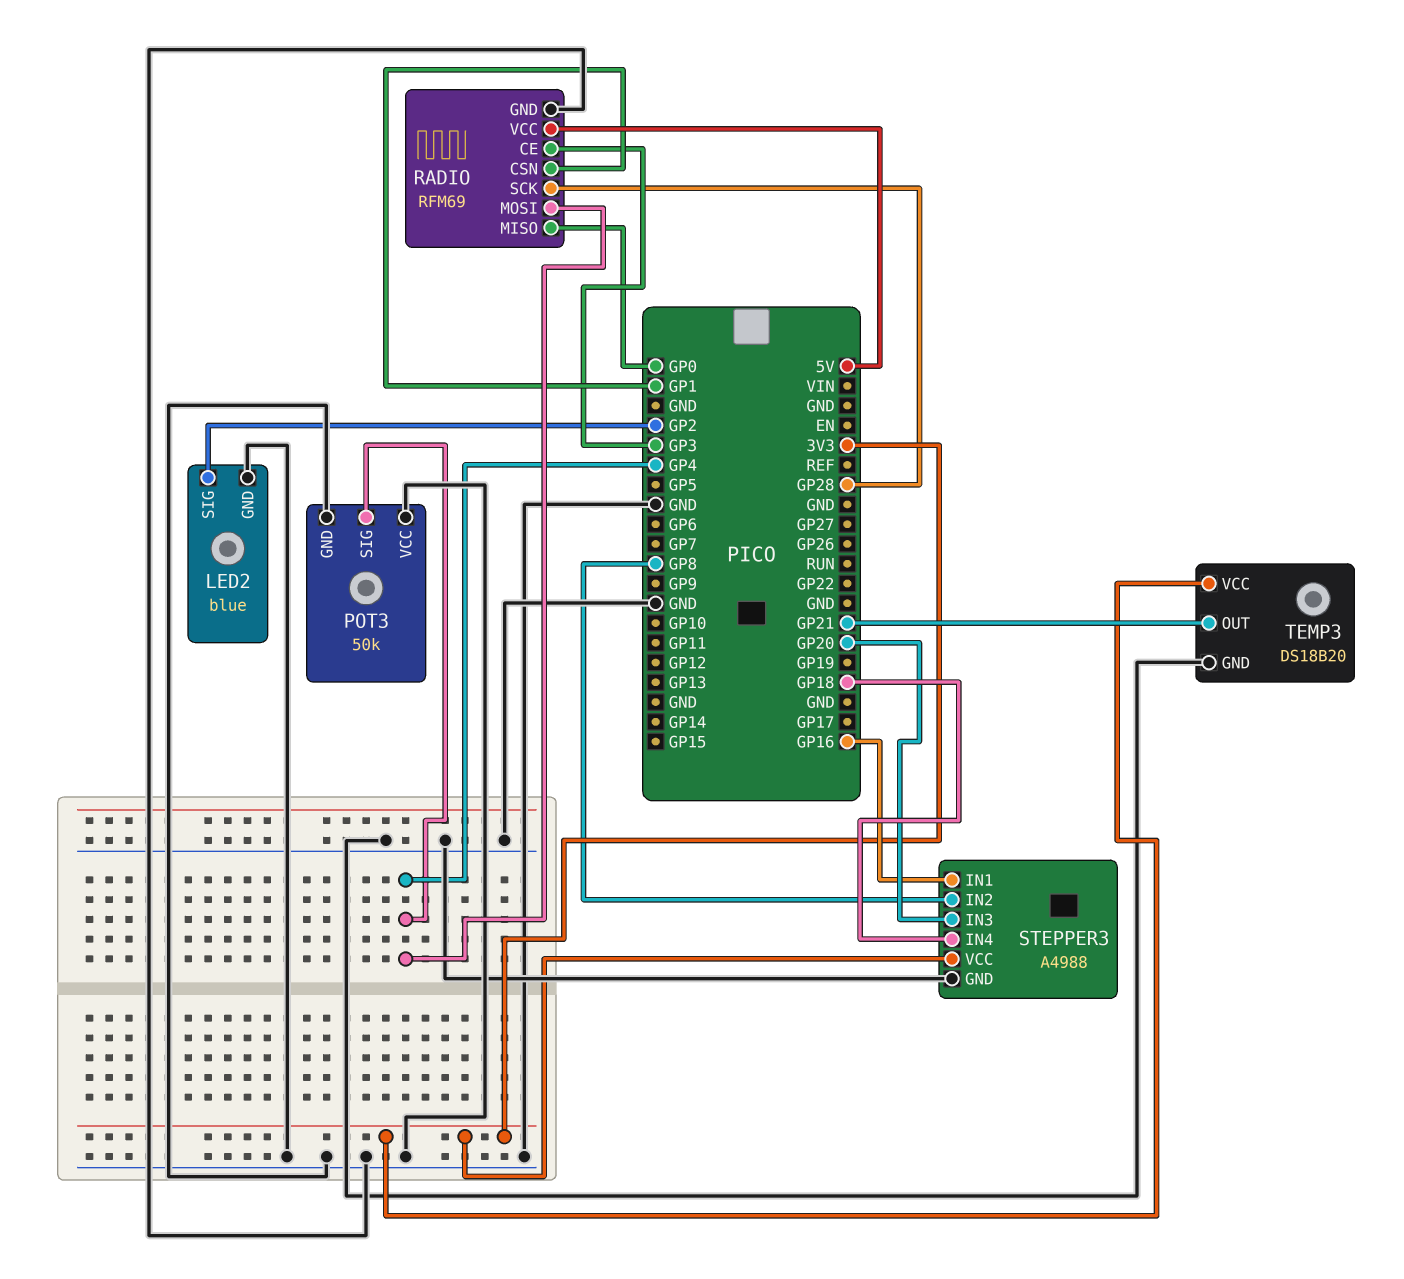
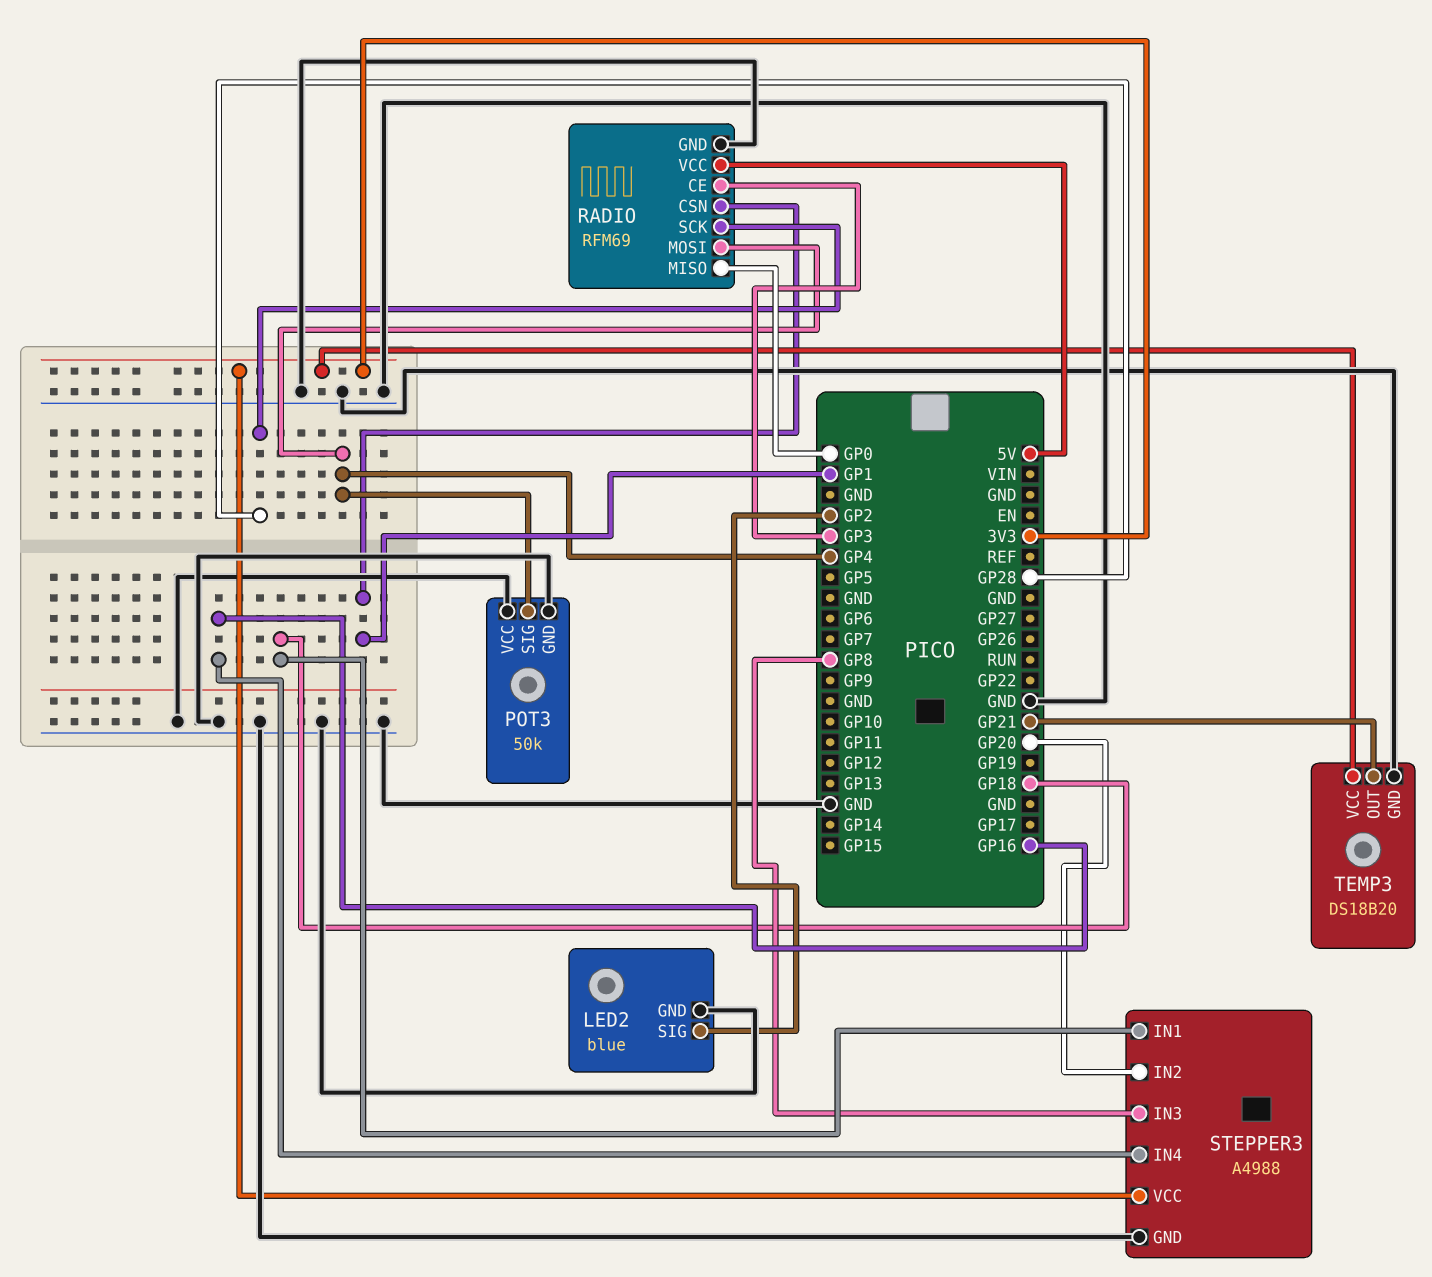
STEPPER3 pin IN1: GP16 -> GP18
STEPPER3 pin IN2: GP8 -> GP20
STEPPER3 pin IN3: GP20 -> GP8
STEPPER3 pin IN4: GP18 -> GP16

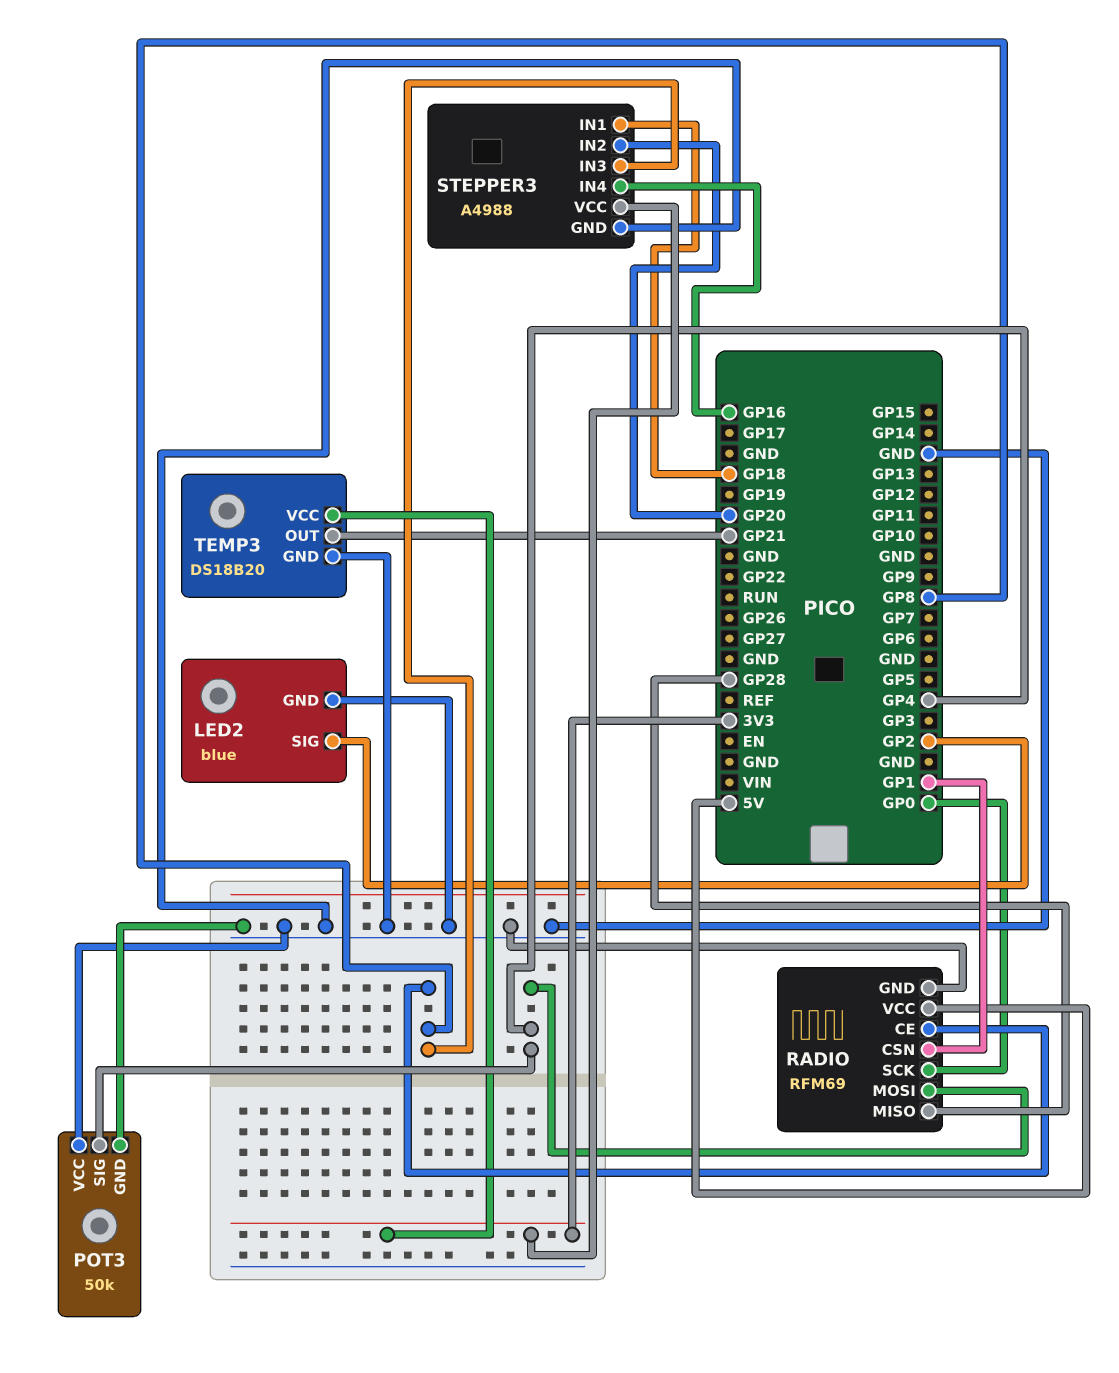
RADIO pin CE: GP3 -> GP8
RADIO pin MISO: GP0 -> GP28
RADIO pin SCK: GP28 -> GP0

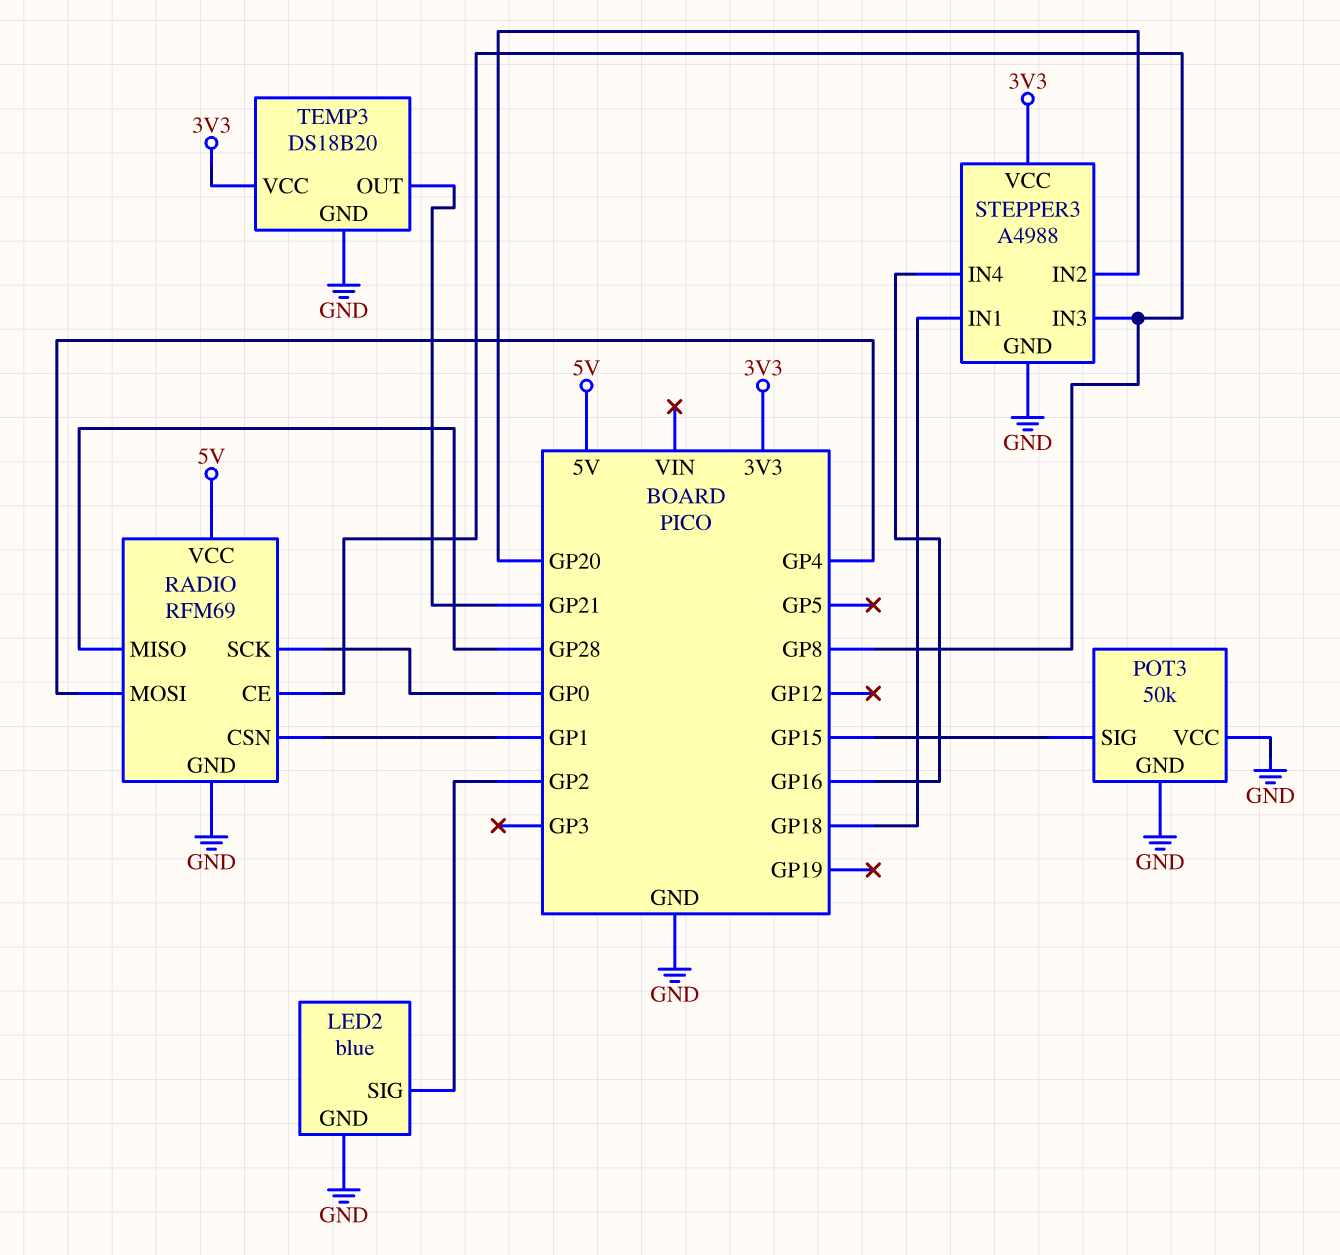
POT3 pin SIG: GP4 -> GP15

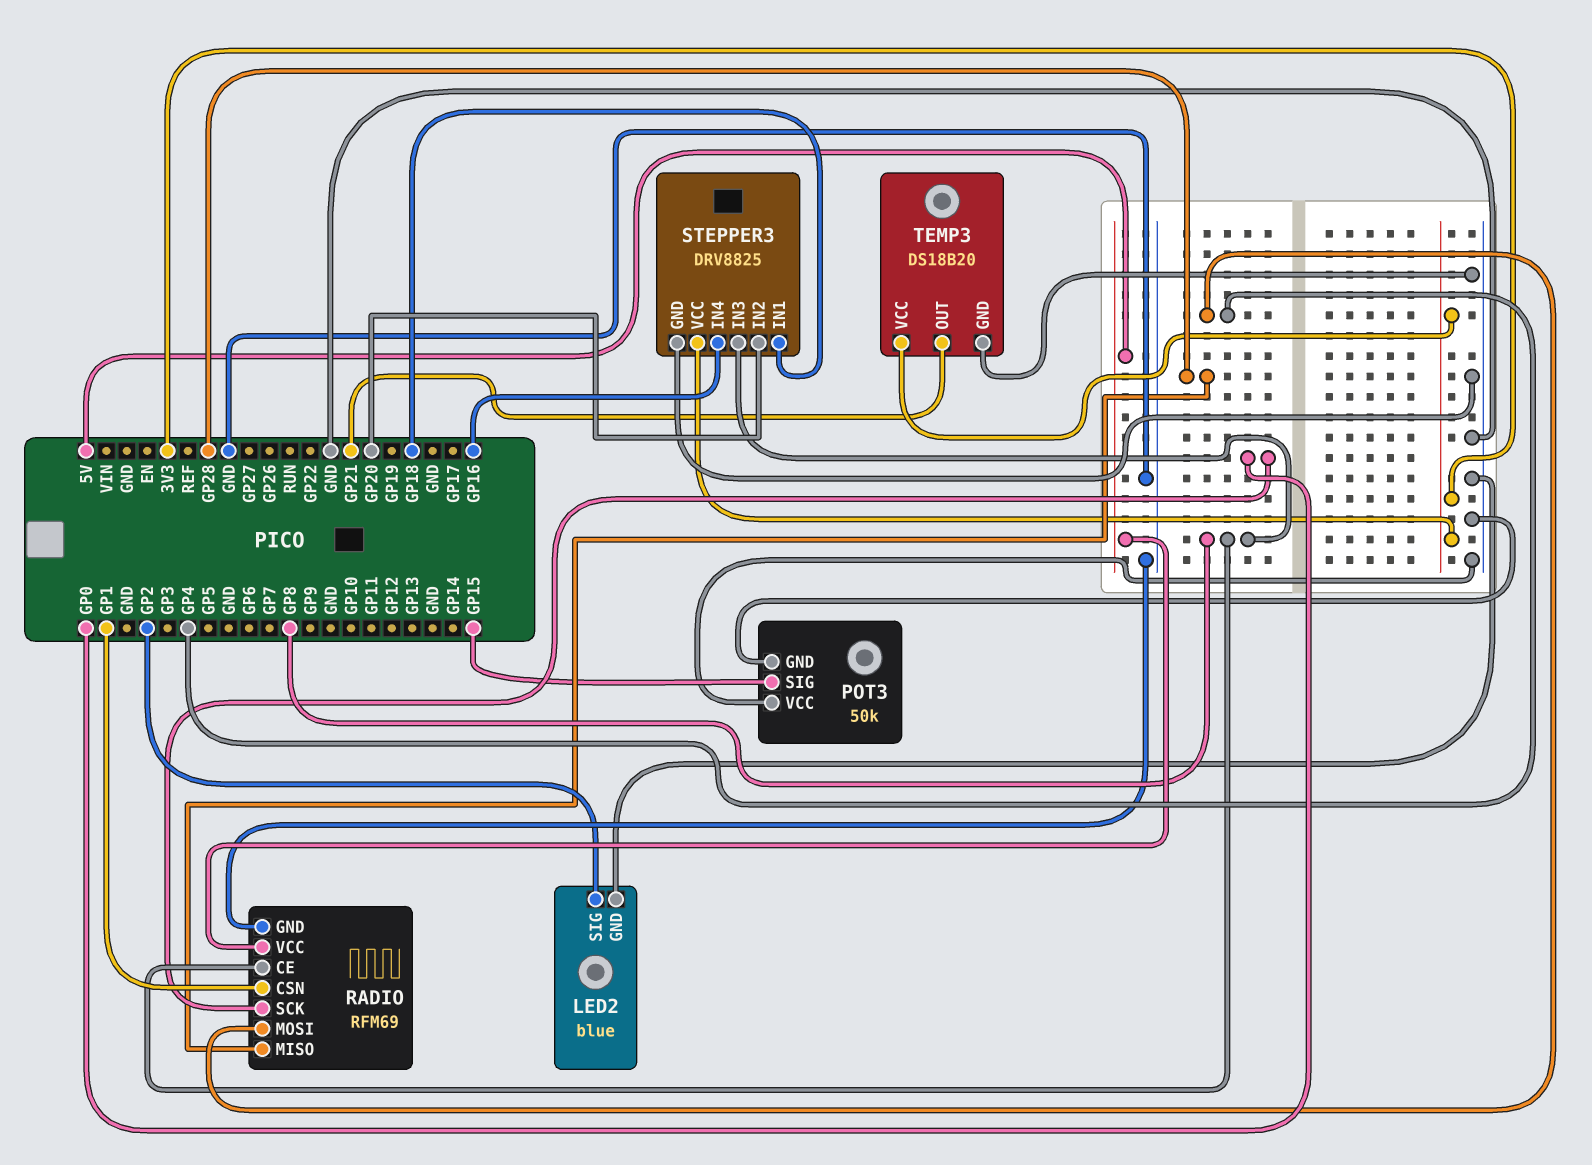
STEPPER3: A4988 -> DRV8825

